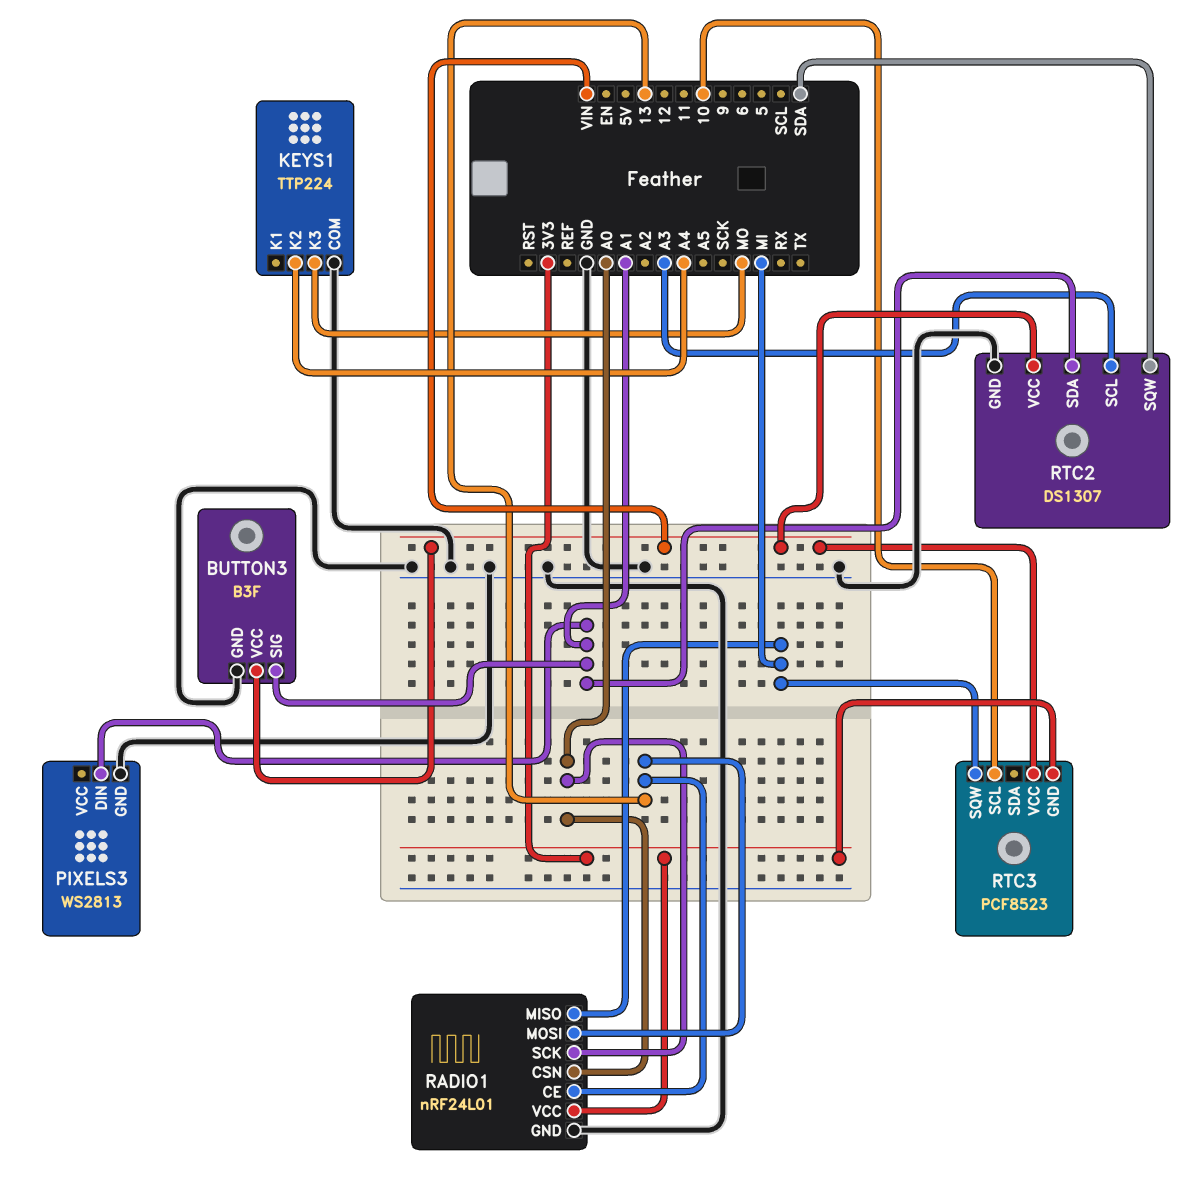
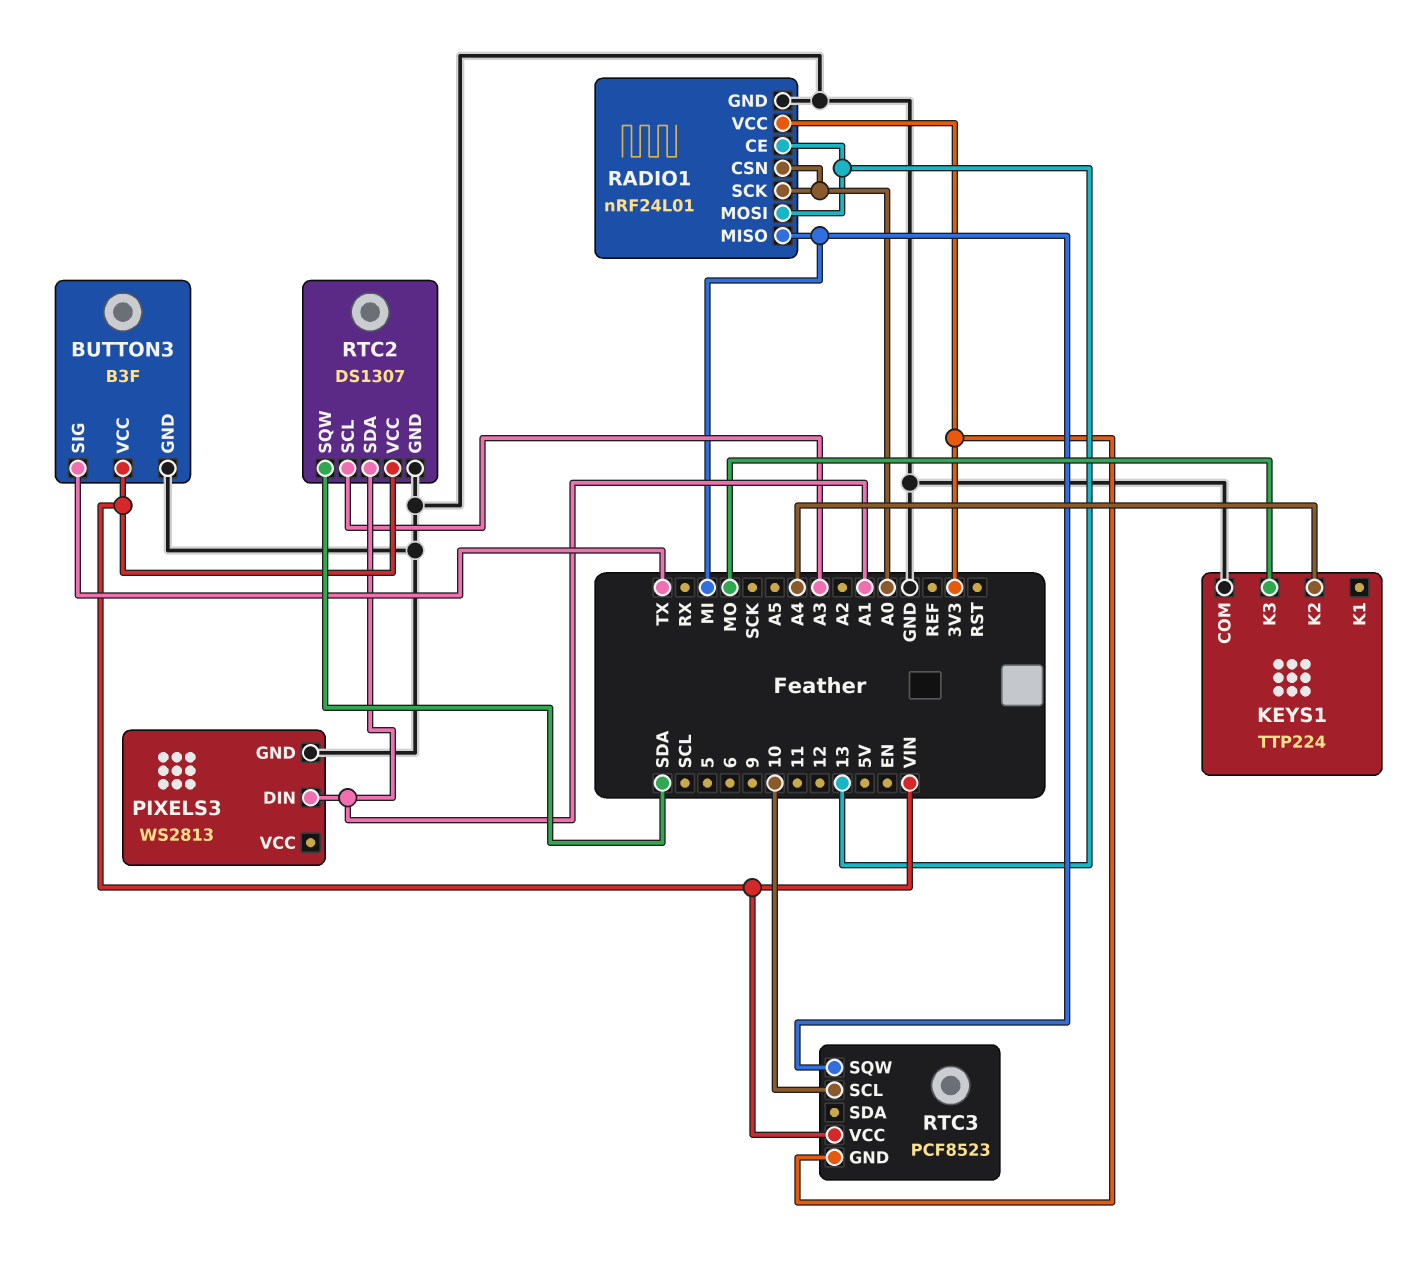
BUTTON3 pin SIG: A1 -> TX

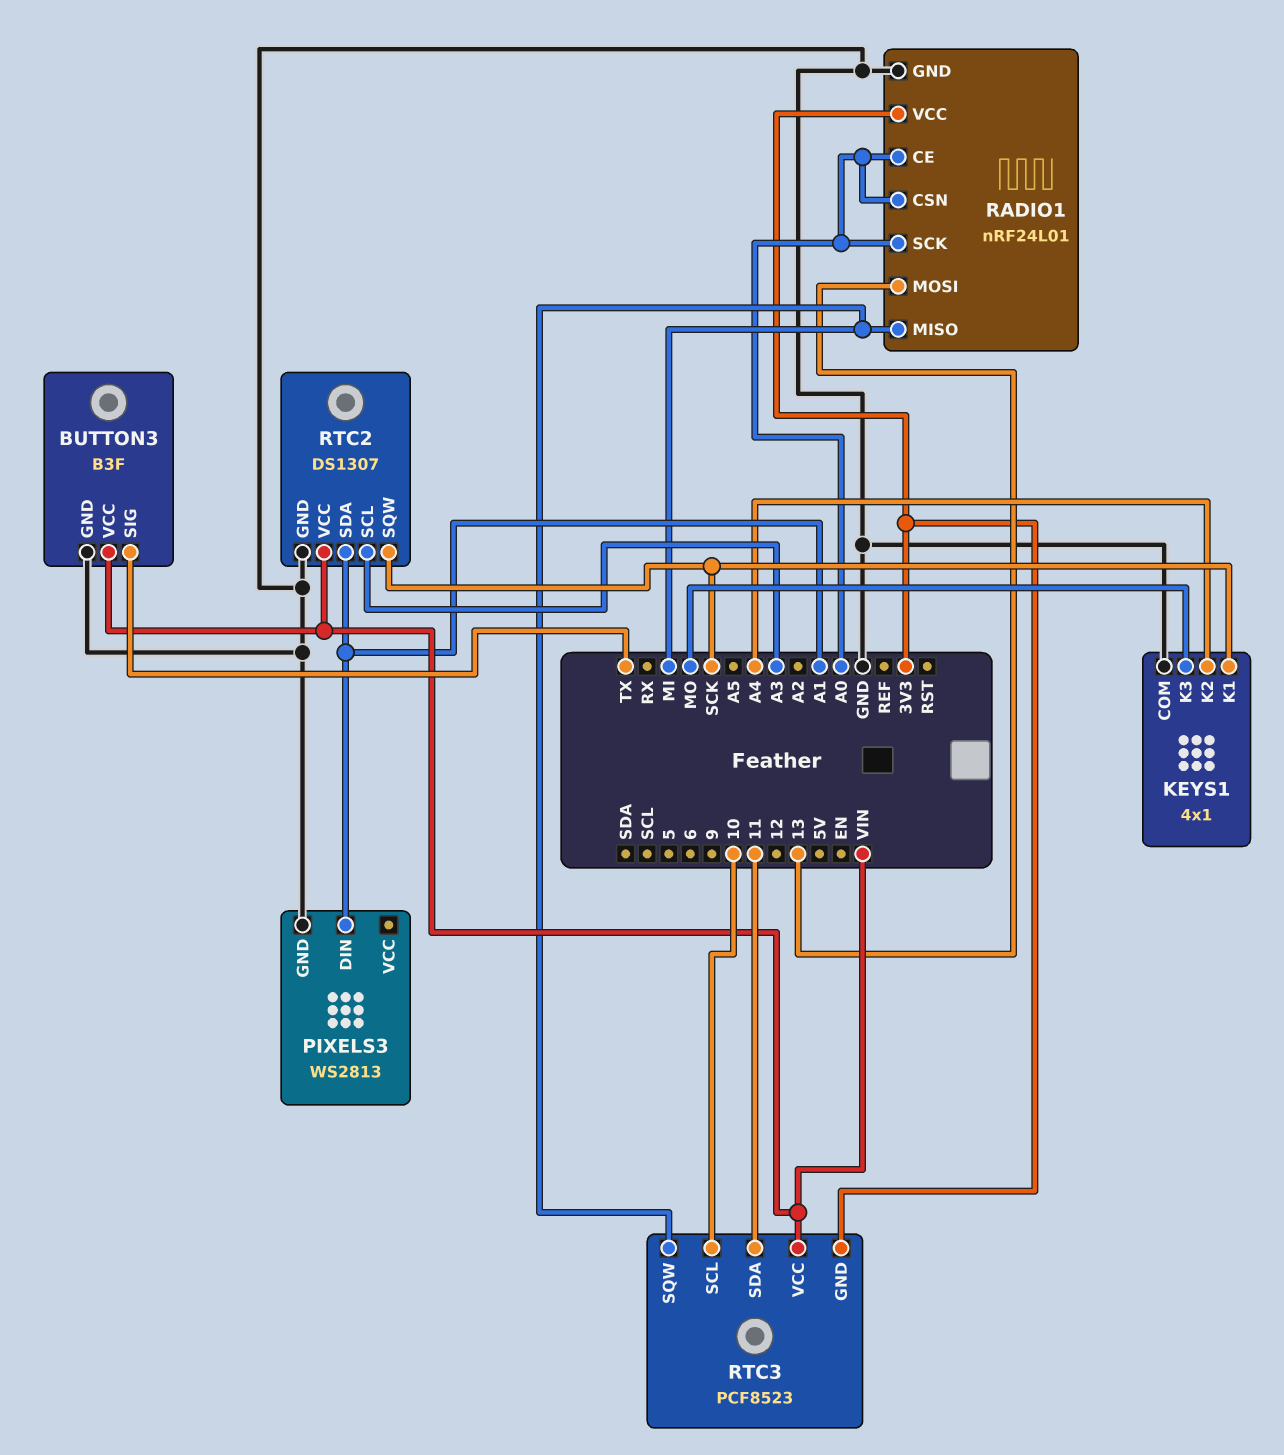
KEYS1: TTP224 -> 4x1
KEYS1 pin K1: none -> SCK
RADIO1 pin CE: 13 -> A0
RTC2 pin SQW: SDA -> SCK
RTC3 pin SDA: none -> 11

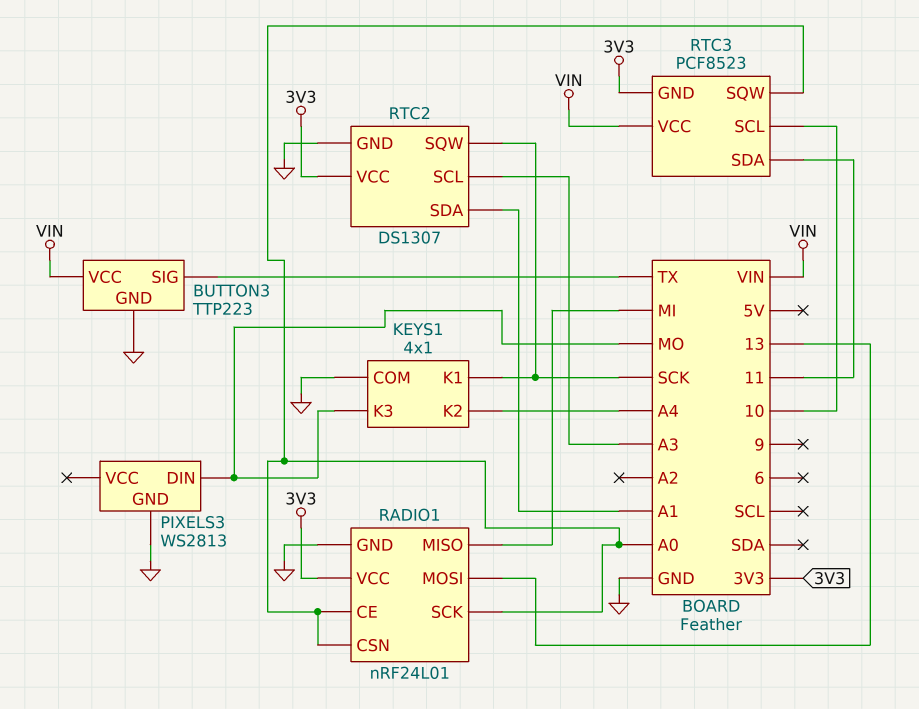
BUTTON3: B3F -> TTP223
PIXELS3 pin DIN: A1 -> MO
RTC2 pin VCC: VIN -> 3V3
RTC3 pin SQW: MI -> A0

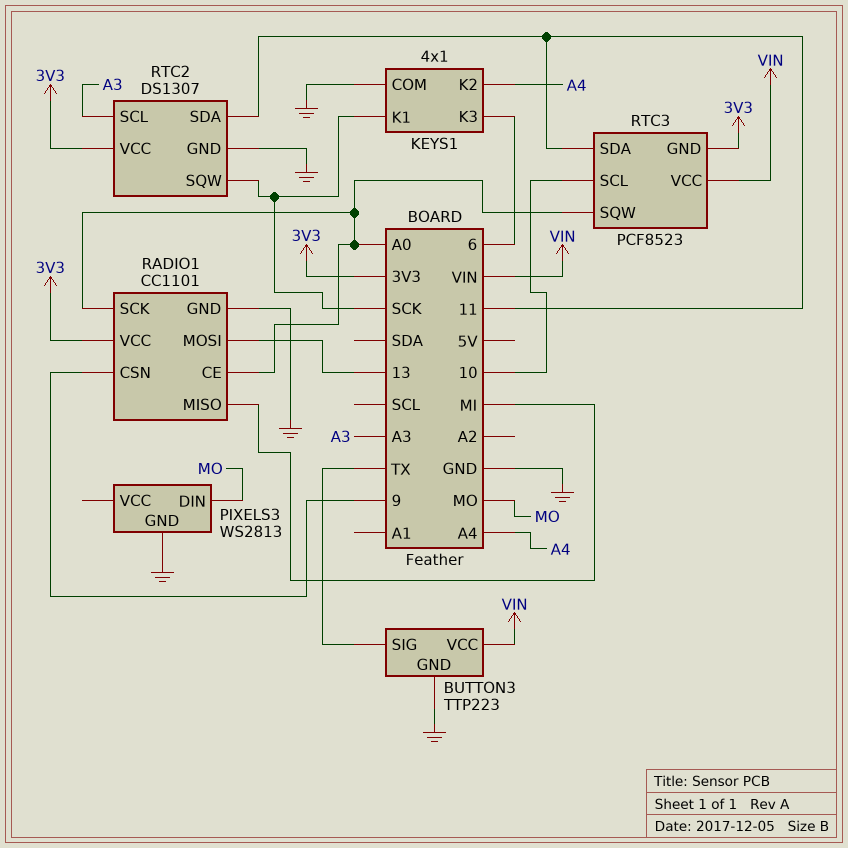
KEYS1 pin K3: MO -> 6
RADIO1: nRF24L01 -> CC1101
RADIO1 pin CSN: A0 -> 9
RTC2 pin SDA: A1 -> 11

